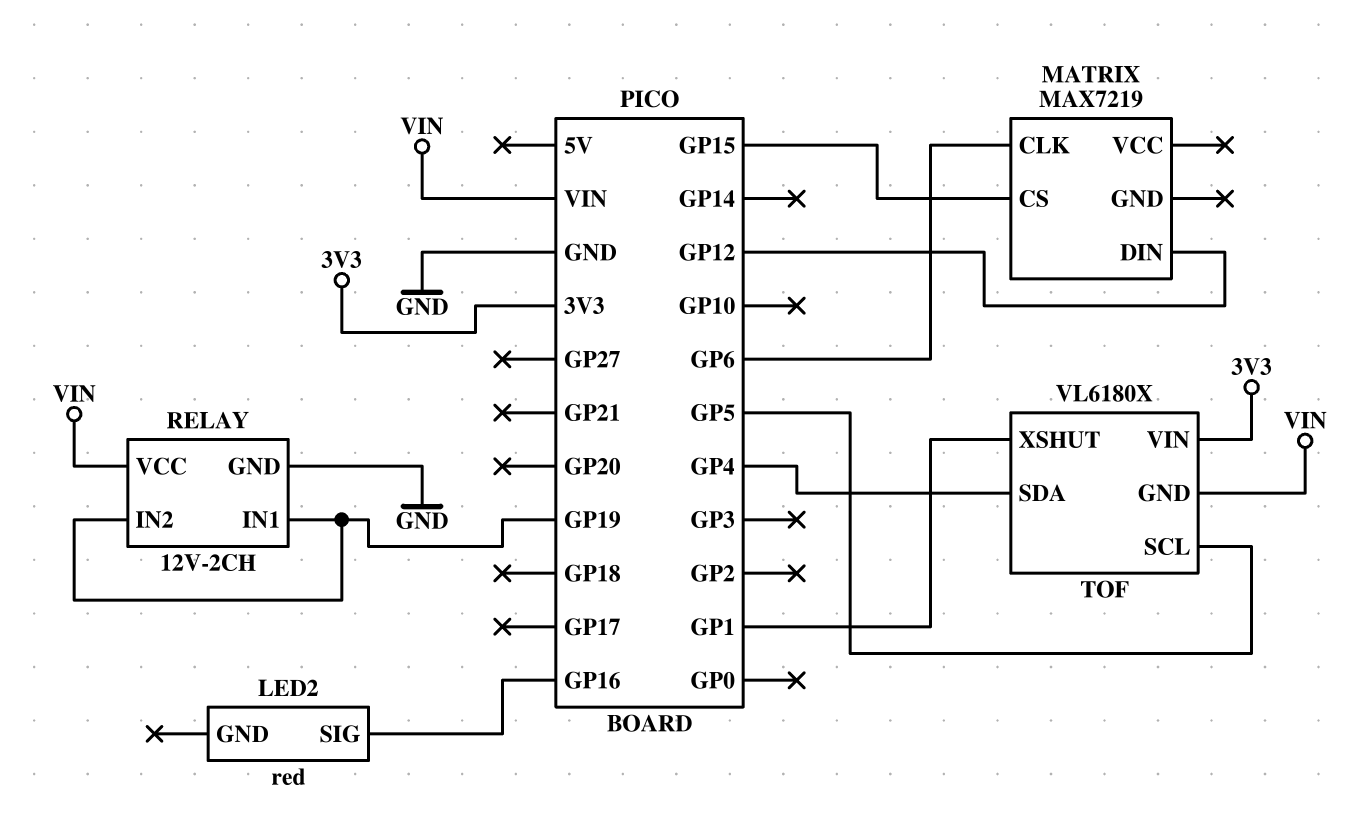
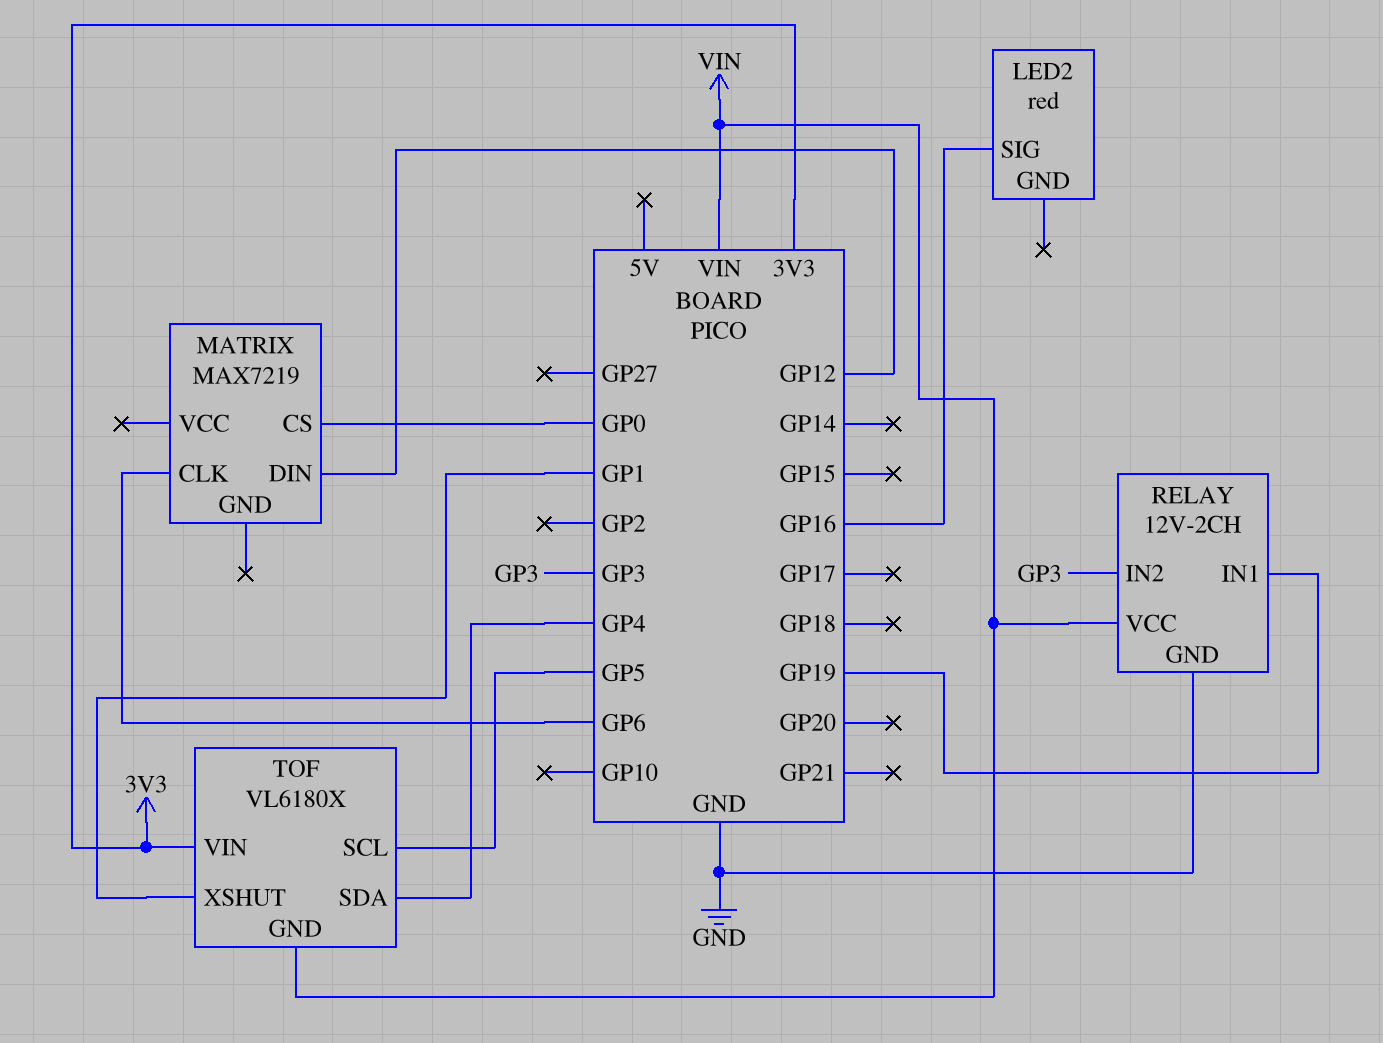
MATRIX pin CS: GP15 -> GP0
RELAY pin IN2: GP19 -> GP3

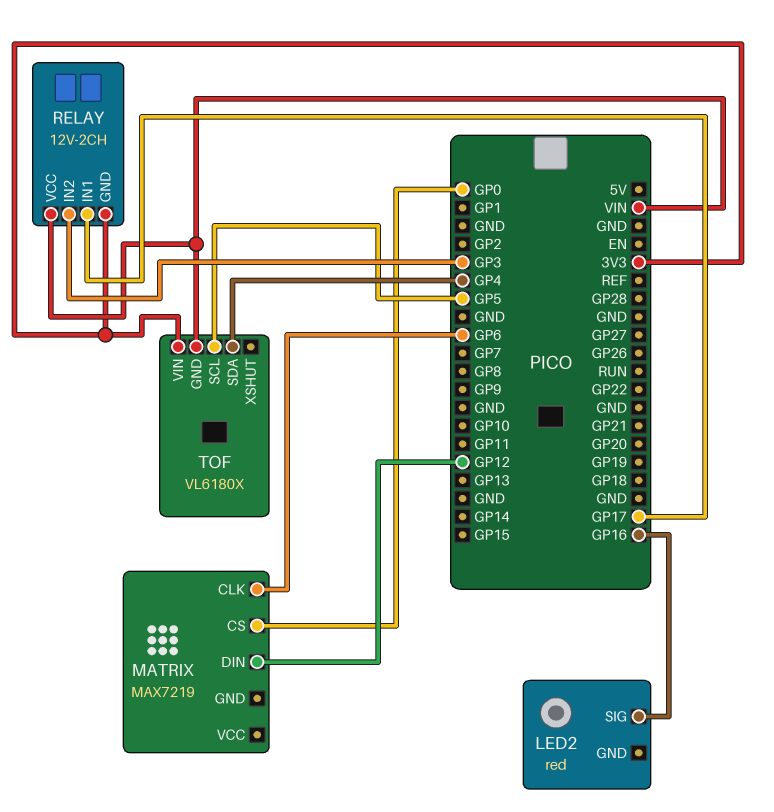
RELAY pin GND: GND -> 3V3
RELAY pin IN1: GP19 -> GP17
TOF pin XSHUT: GP1 -> none

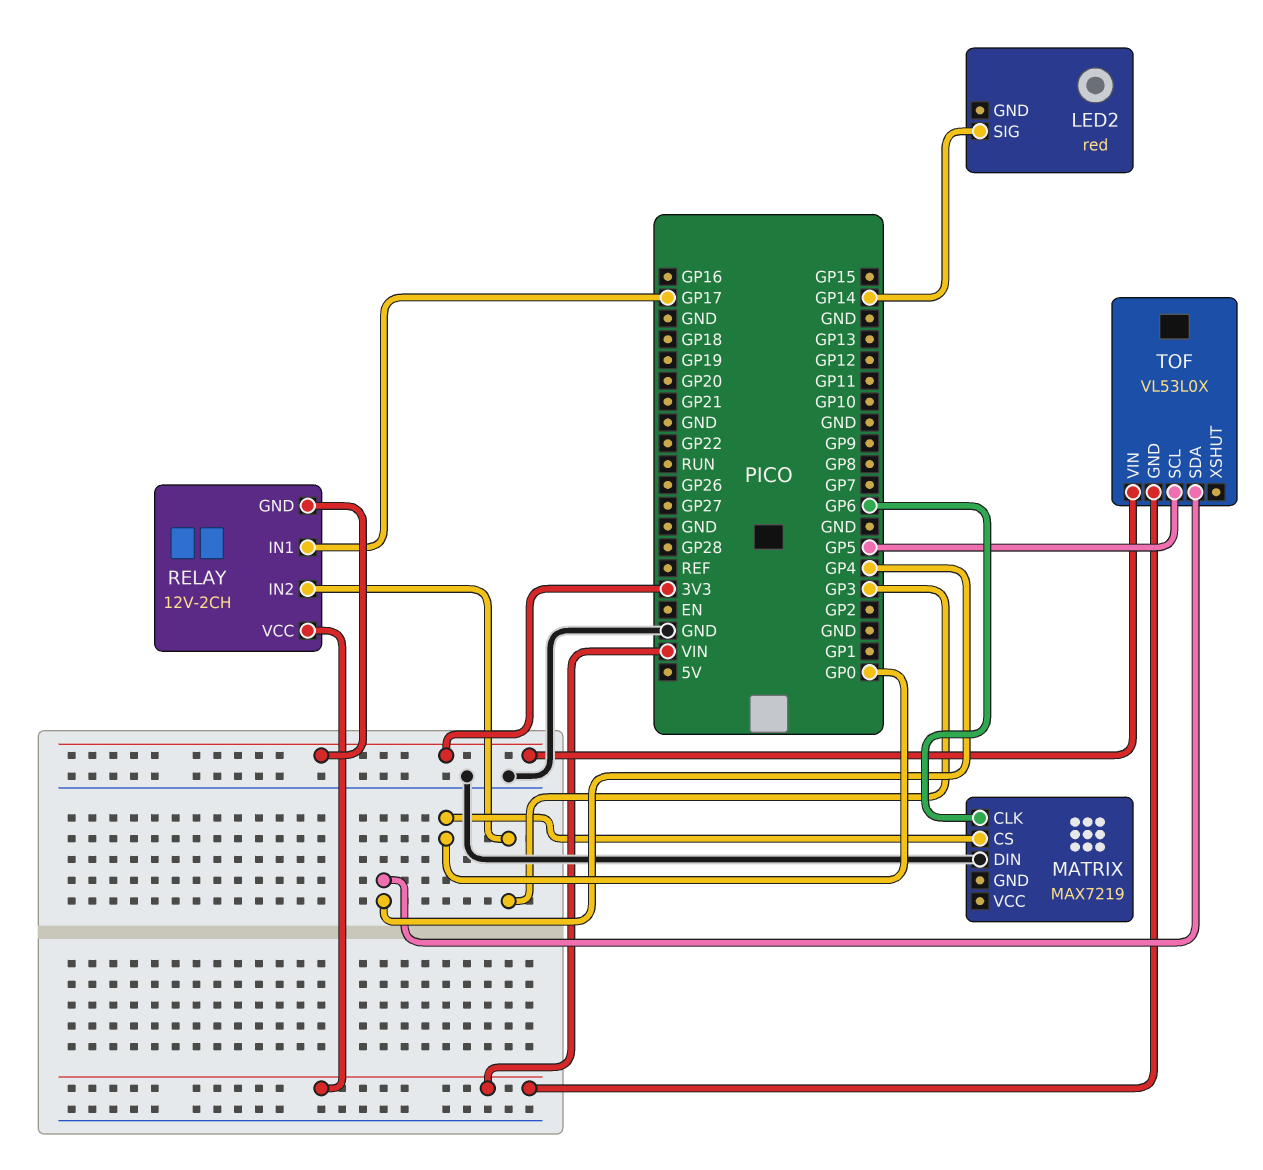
LED2 pin SIG: GP16 -> GP14
MATRIX pin DIN: GP12 -> GND
TOF: VL6180X -> VL53L0X

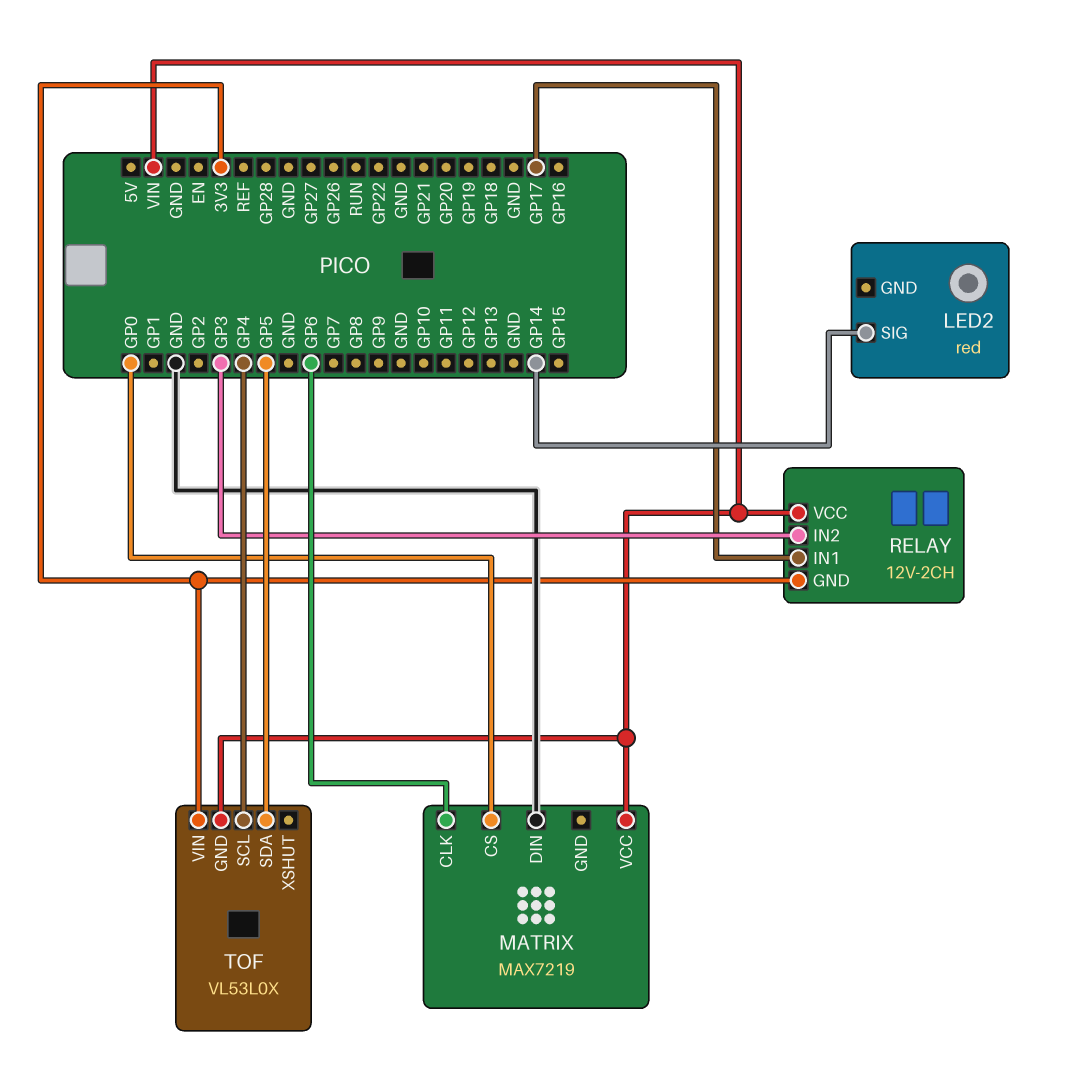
MATRIX pin VCC: none -> VIN
TOF pin SCL: GP5 -> GP4
TOF pin SDA: GP4 -> GP5

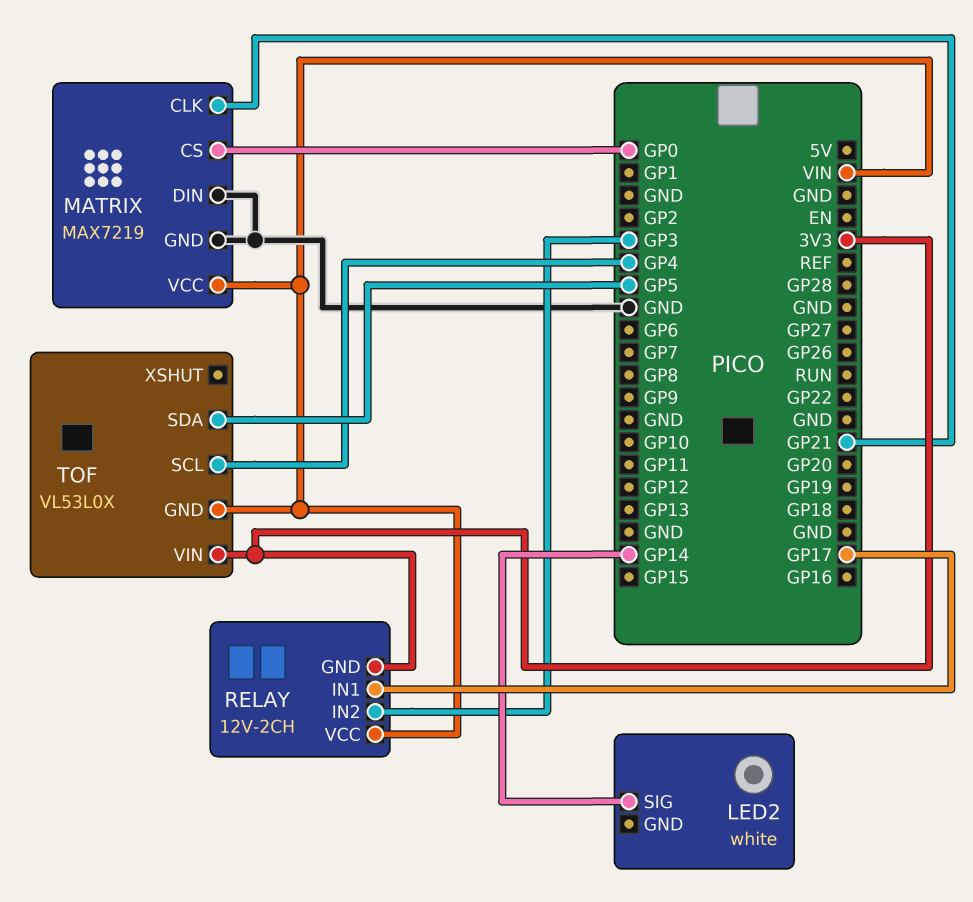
LED2: red -> white
MATRIX pin CLK: GP6 -> GP21
MATRIX pin GND: none -> GND

